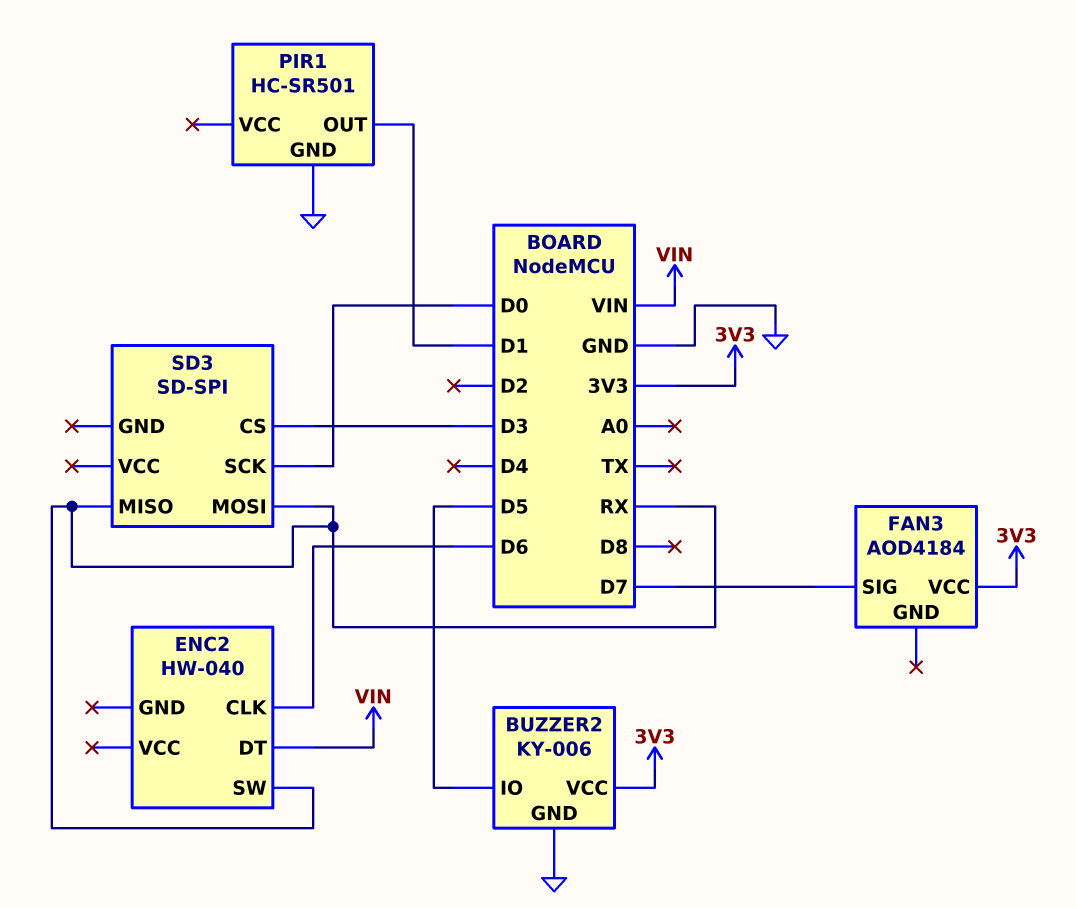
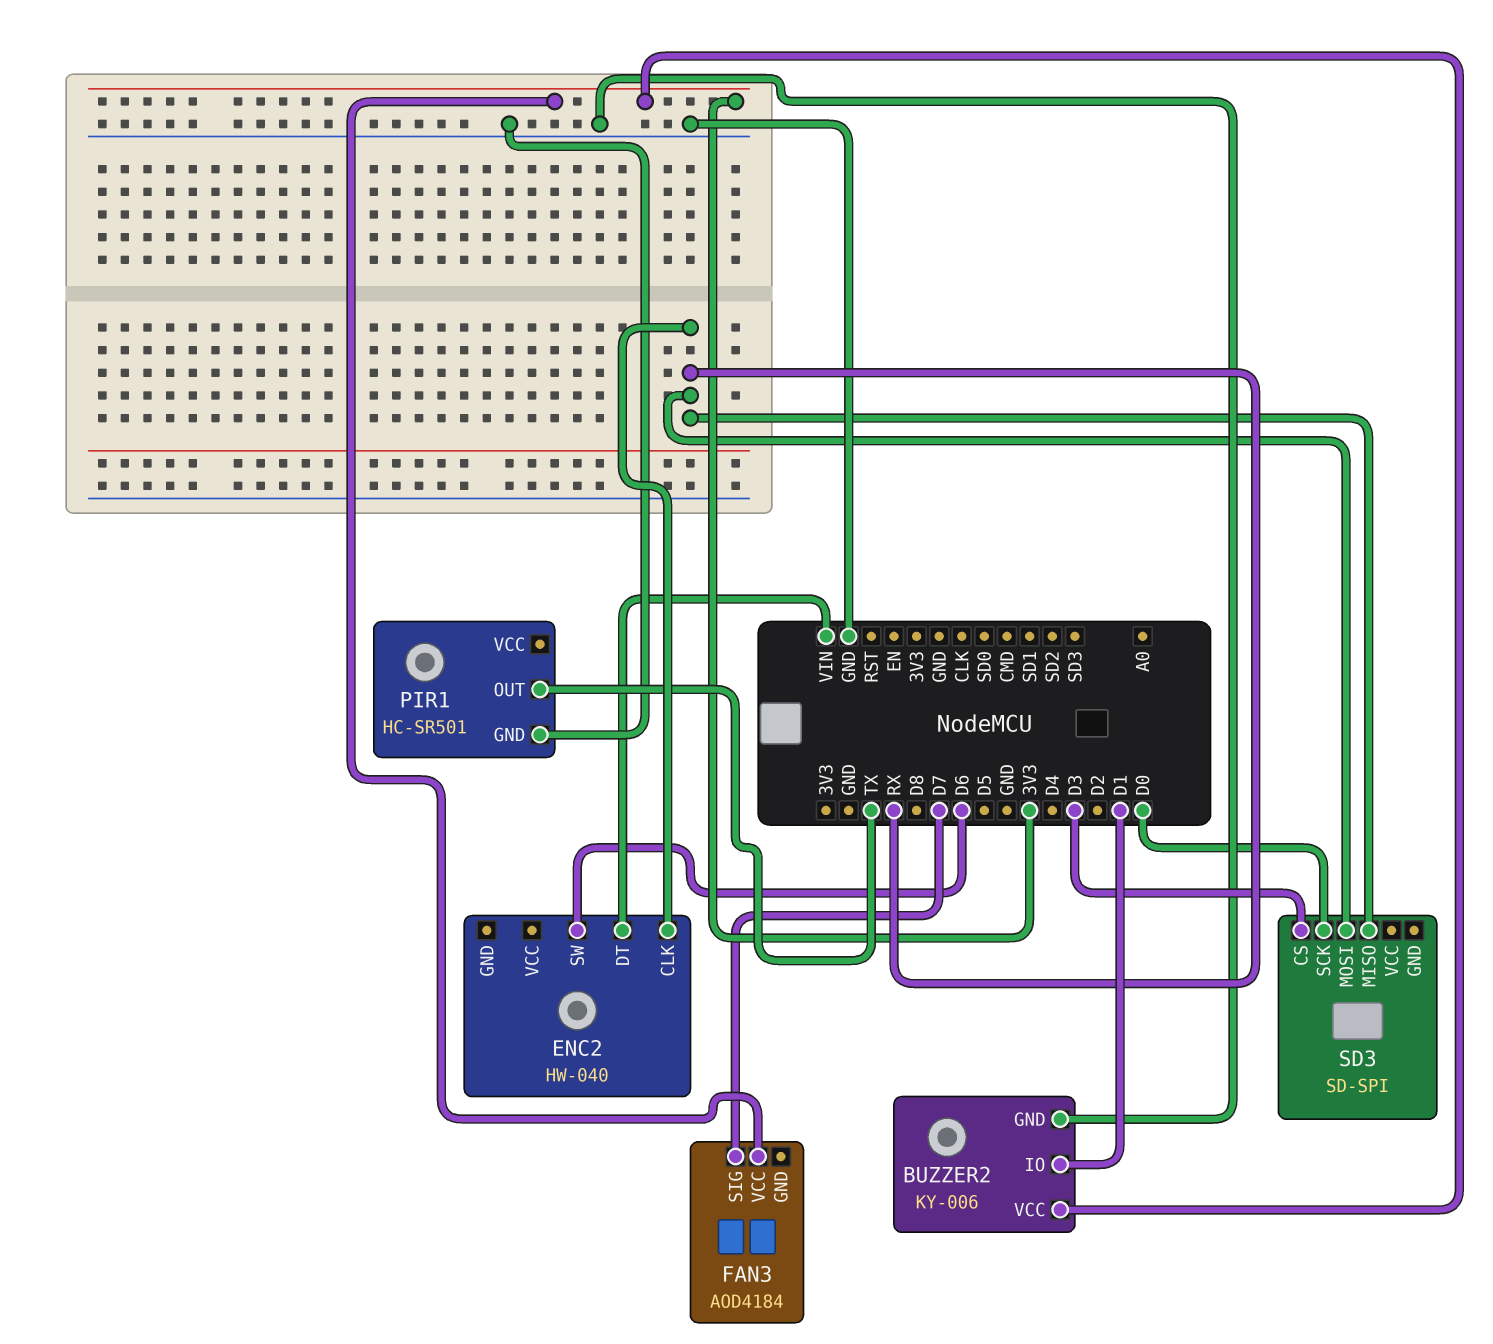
BUZZER2 pin IO: D5 -> D1
ENC2 pin CLK: D6 -> RX
ENC2 pin SW: RX -> D6
PIR1 pin OUT: D1 -> TX

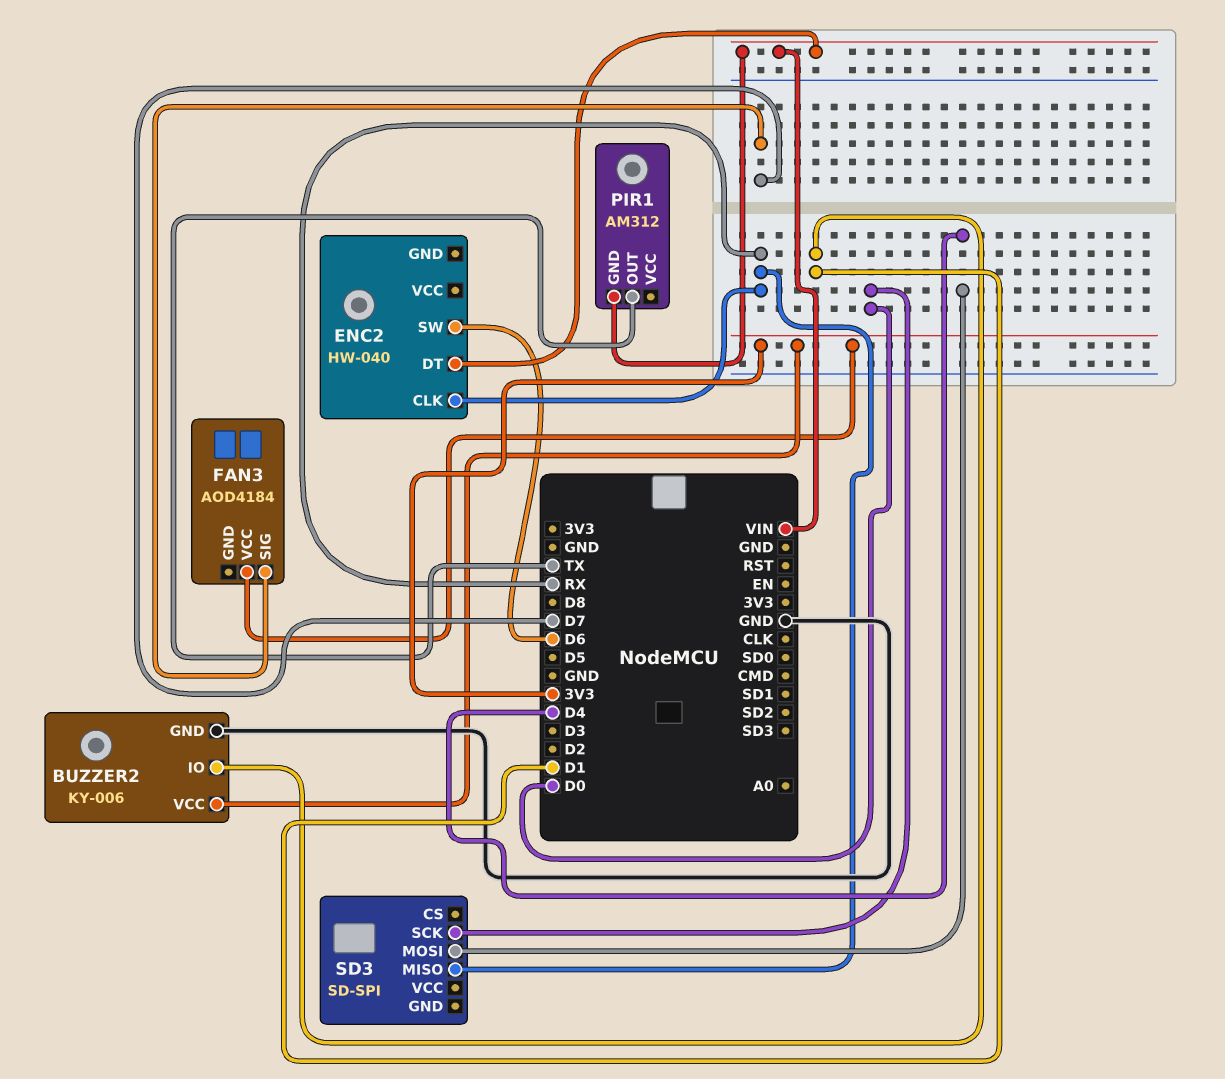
PIR1: HC-SR501 -> AM312
PIR1 pin GND: GND -> VIN
SD3 pin CS: D3 -> none
SD3 pin MOSI: RX -> D4

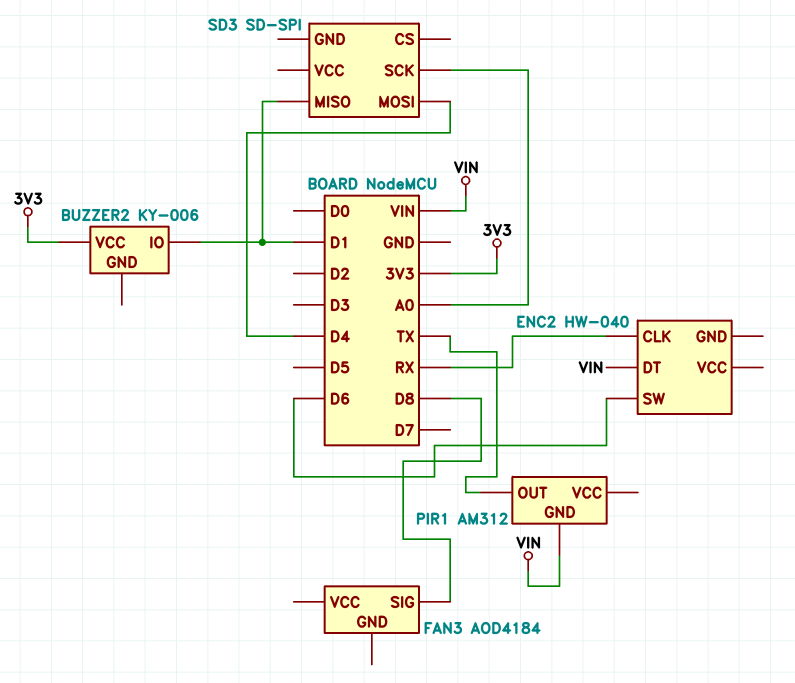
BUZZER2 pin GND: GND -> none
FAN3 pin SIG: D7 -> D8
FAN3 pin VCC: 3V3 -> none
SD3 pin MISO: RX -> D1
SD3 pin SCK: D0 -> A0

